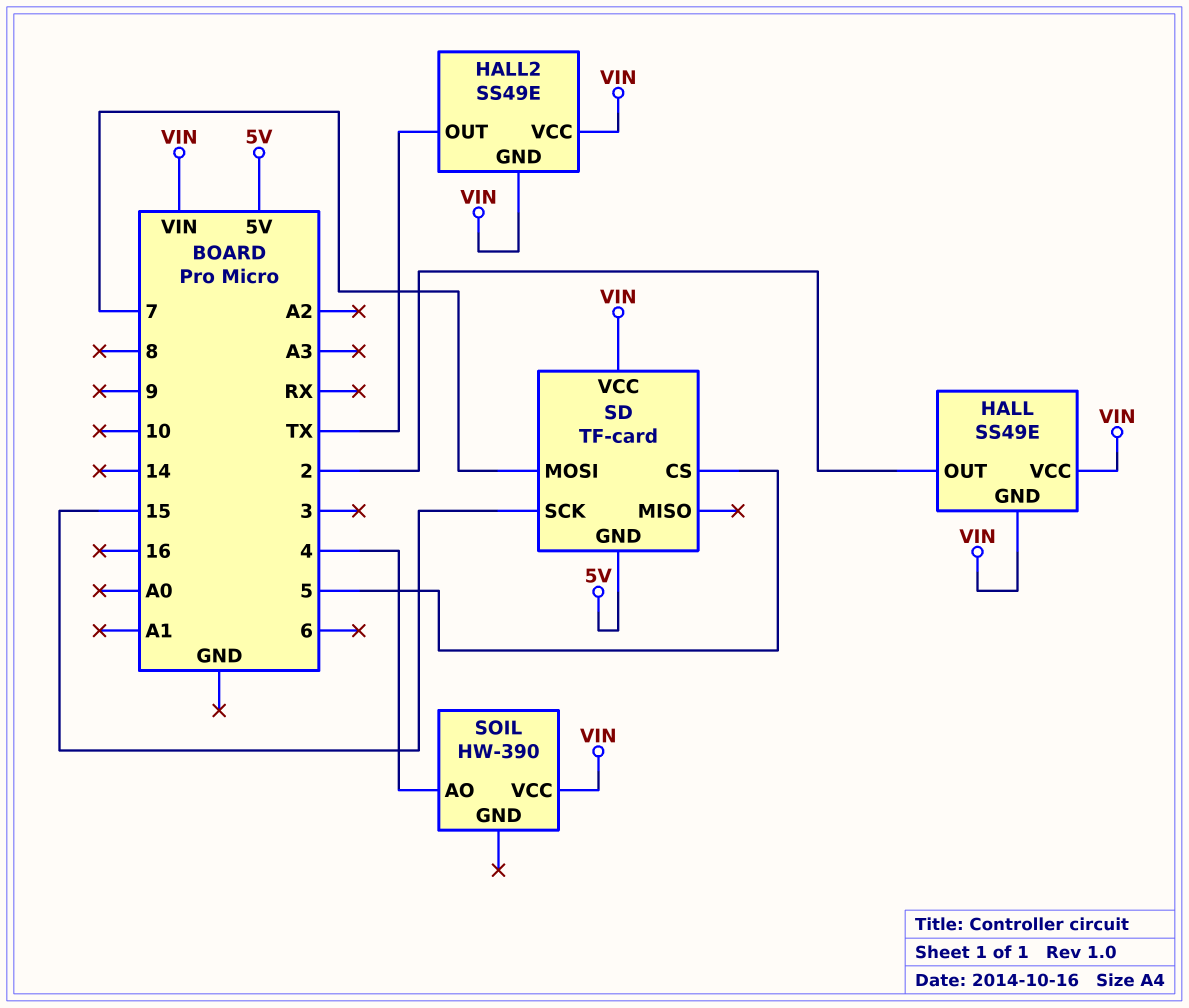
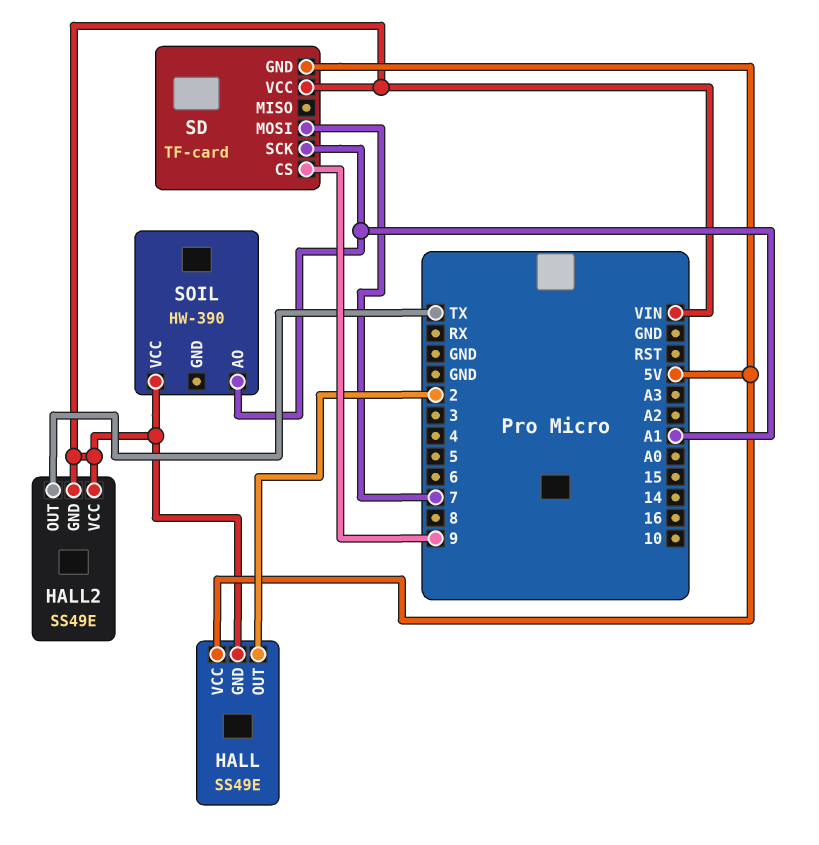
HALL pin VCC: VIN -> 5V
SD pin CS: 5 -> 9
SD pin SCK: 15 -> A1
SOIL pin AO: 4 -> A1

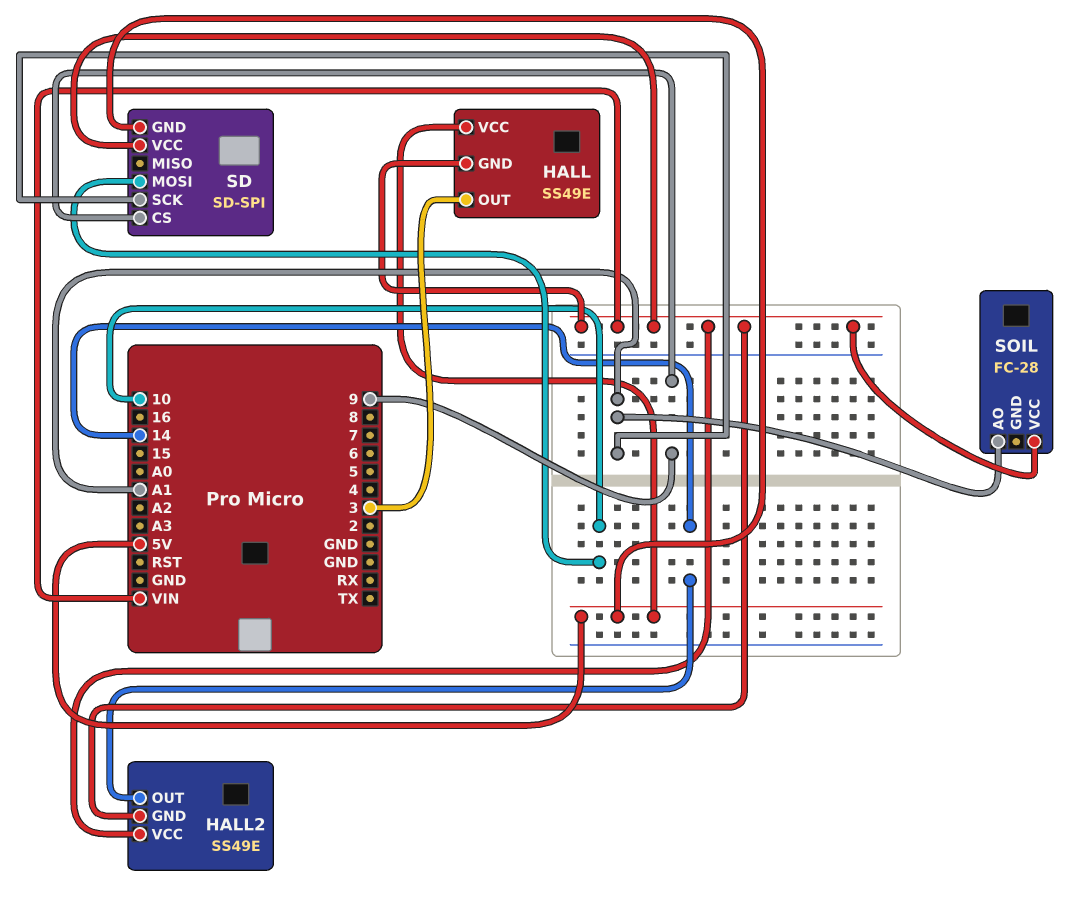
HALL pin OUT: 2 -> 3
HALL2 pin OUT: TX -> 14
SD: TF-card -> SD-SPI
SD pin MOSI: 7 -> 10
SOIL: HW-390 -> FC-28

